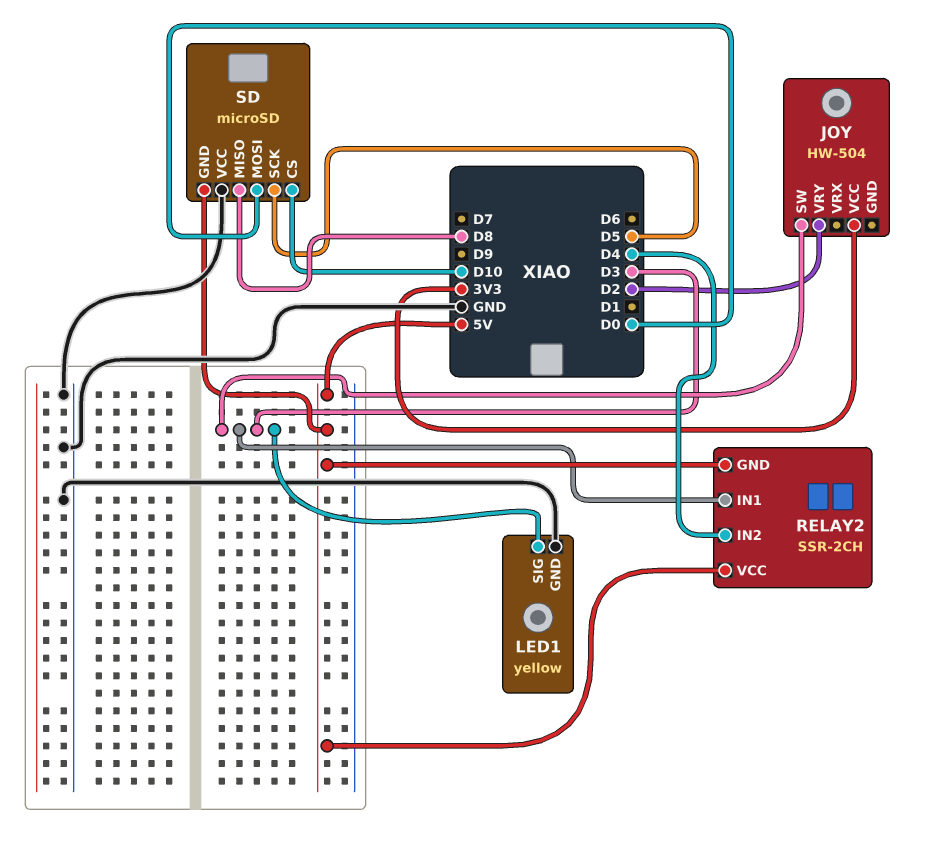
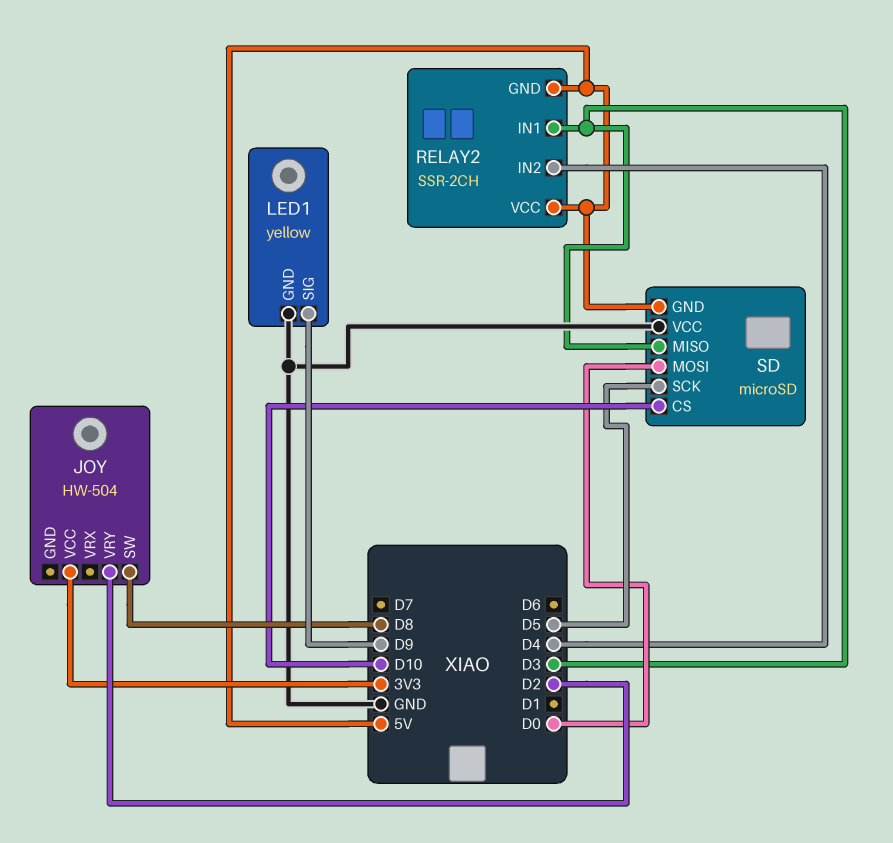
JOY pin SW: D3 -> D8
LED1 pin SIG: D3 -> D9
SD pin MISO: D8 -> D3

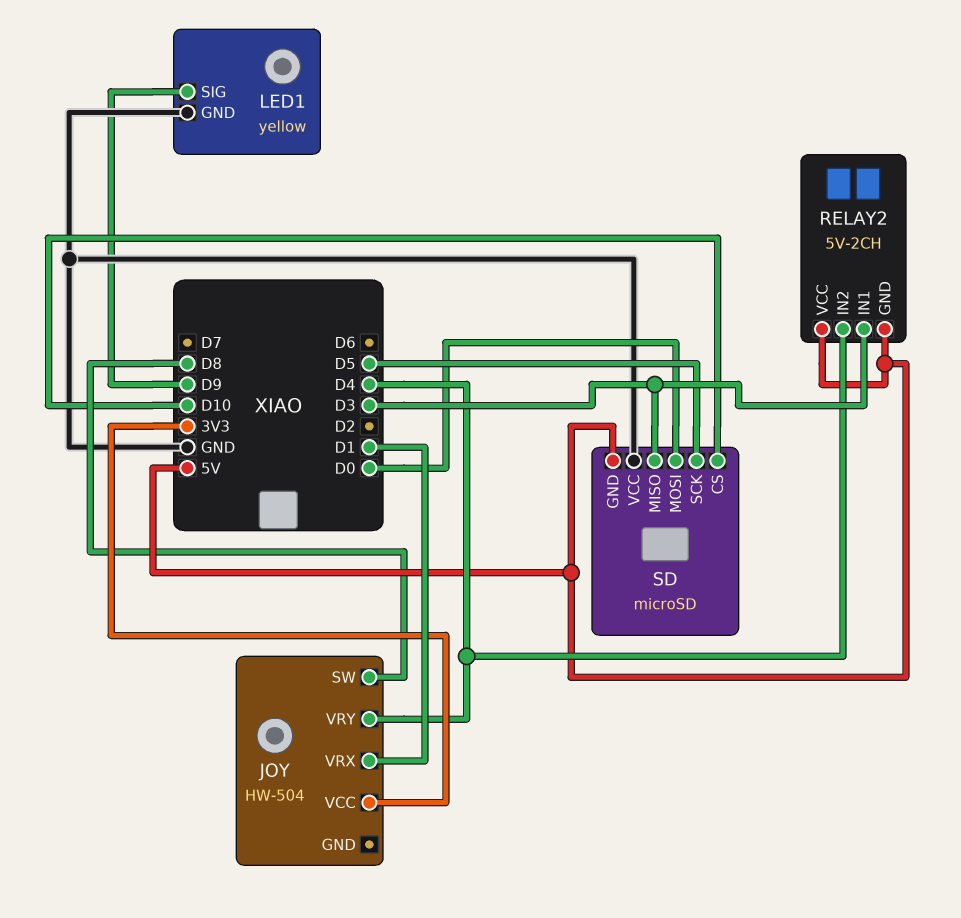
JOY pin VRX: none -> D1
JOY pin VRY: D2 -> D4
RELAY2: SSR-2CH -> 5V-2CH

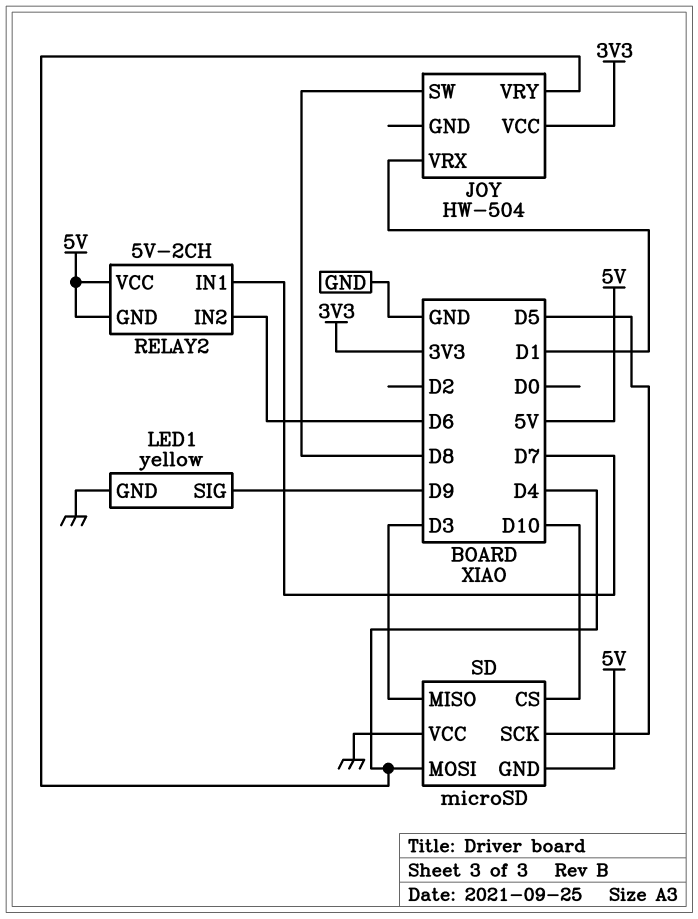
RELAY2 pin IN1: D3 -> D7
RELAY2 pin IN2: D4 -> D6
SD pin MOSI: D0 -> D4

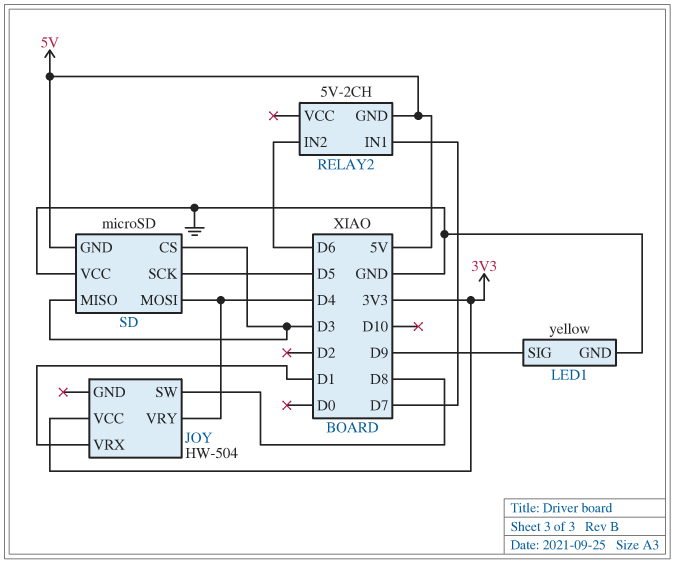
RELAY2 pin VCC: 5V -> none
SD pin CS: D10 -> D3

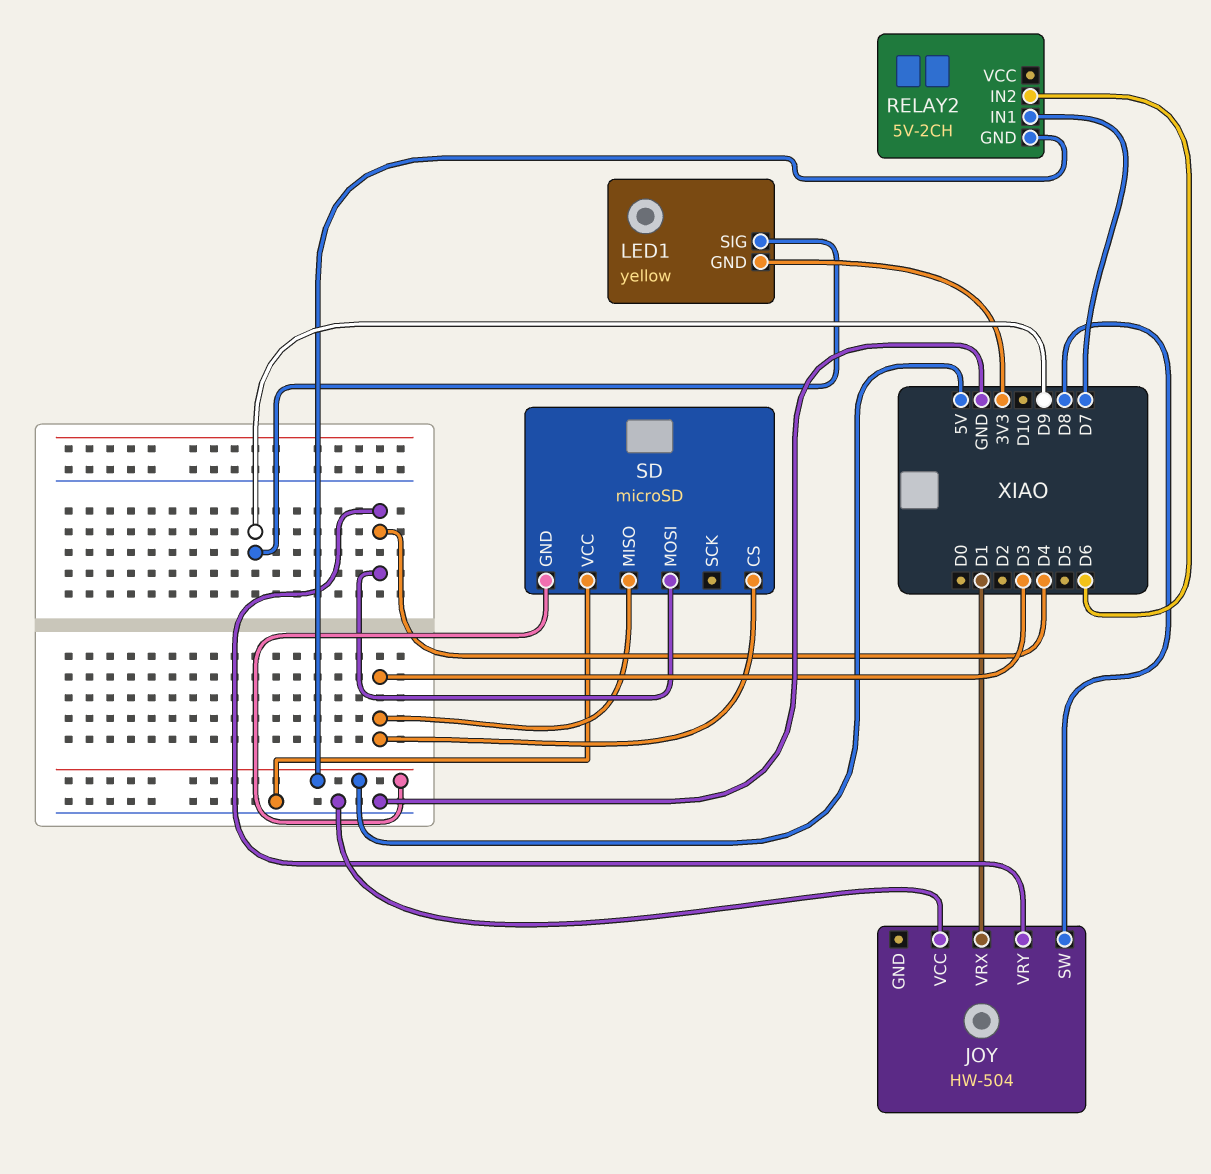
JOY pin VCC: 3V3 -> GND
LED1 pin GND: GND -> 3V3
SD pin SCK: D5 -> none

